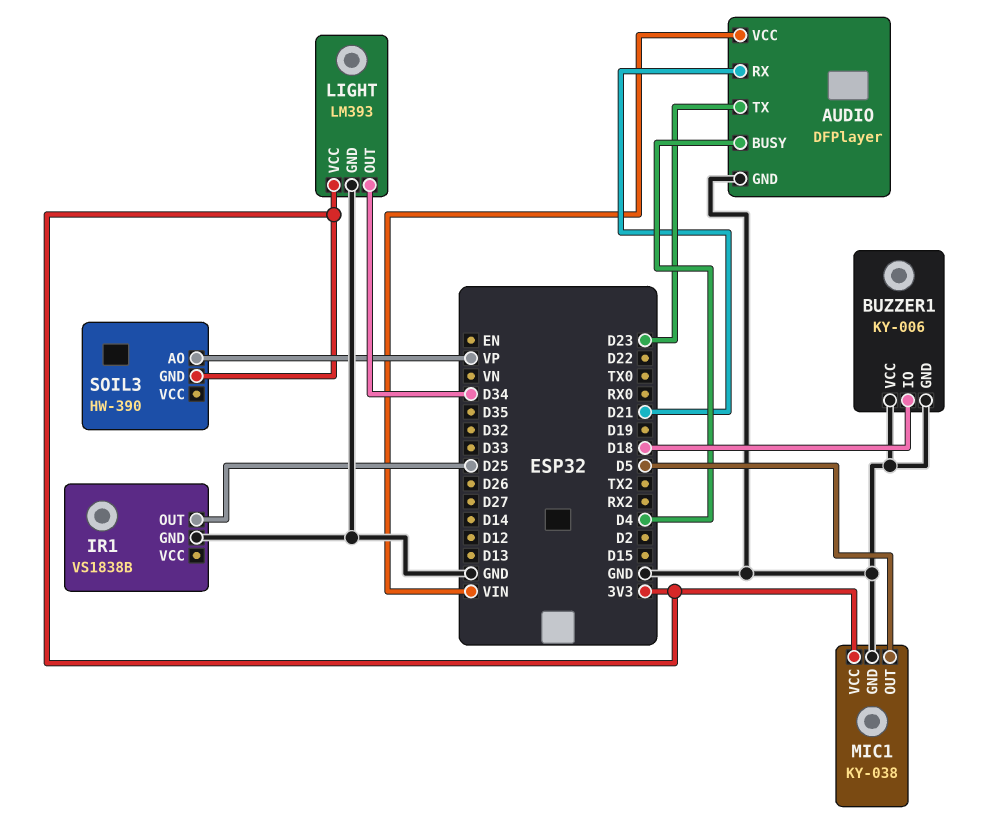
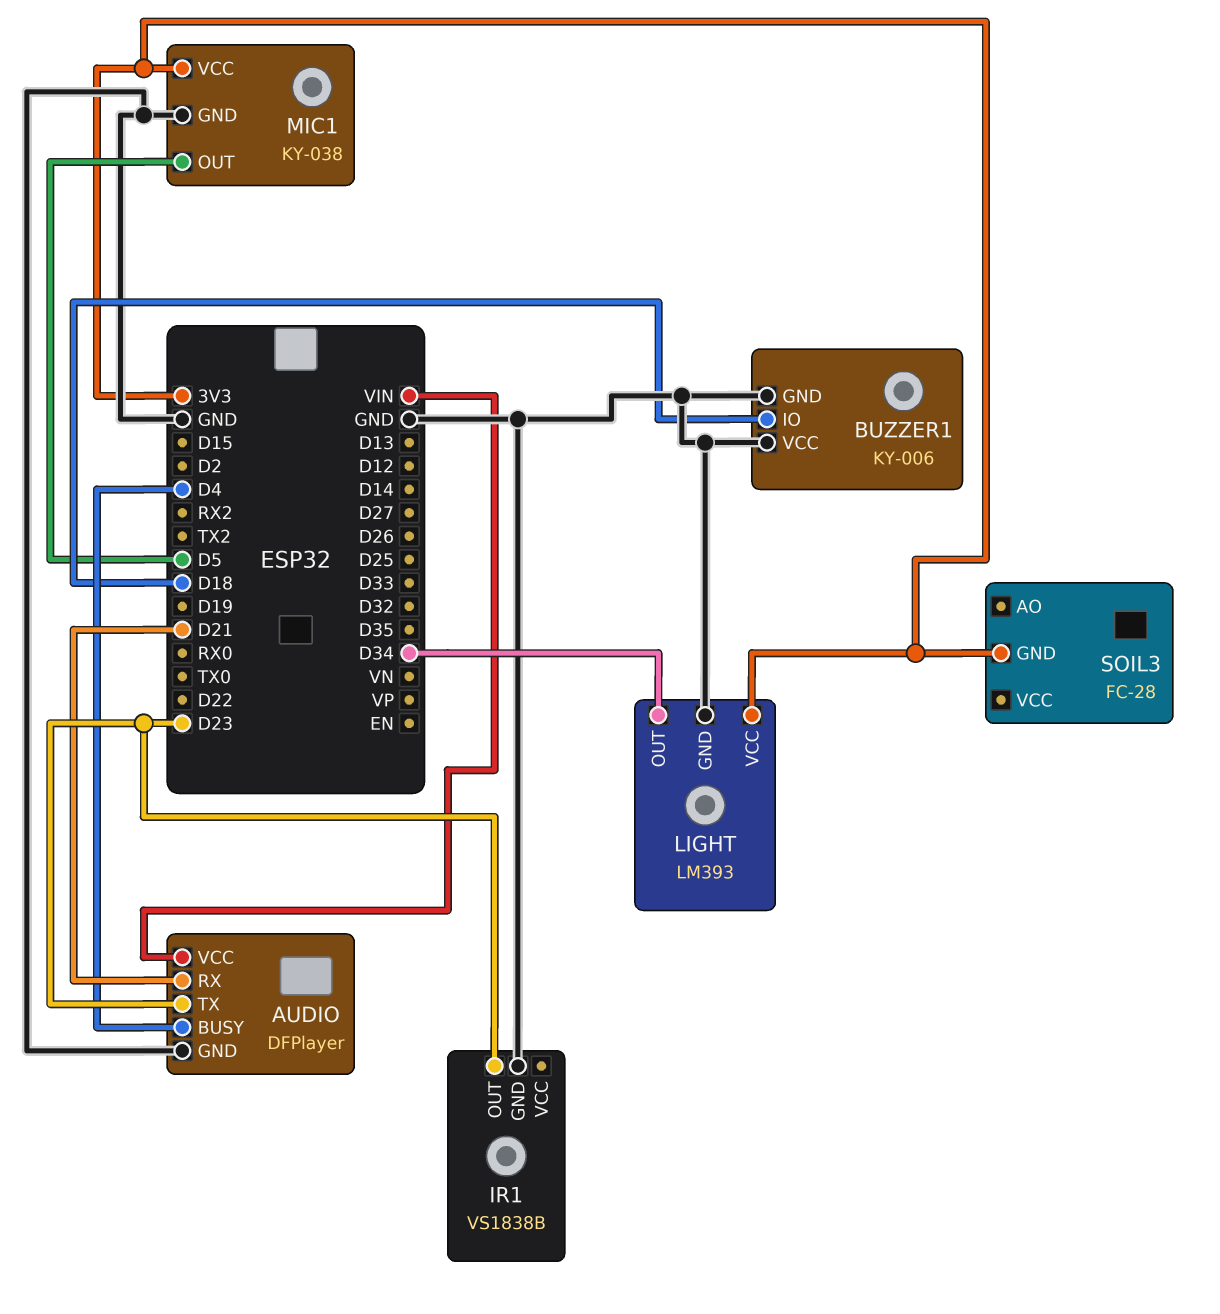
IR1 pin OUT: D25 -> D23
SOIL3: HW-390 -> FC-28
SOIL3 pin AO: VP -> none

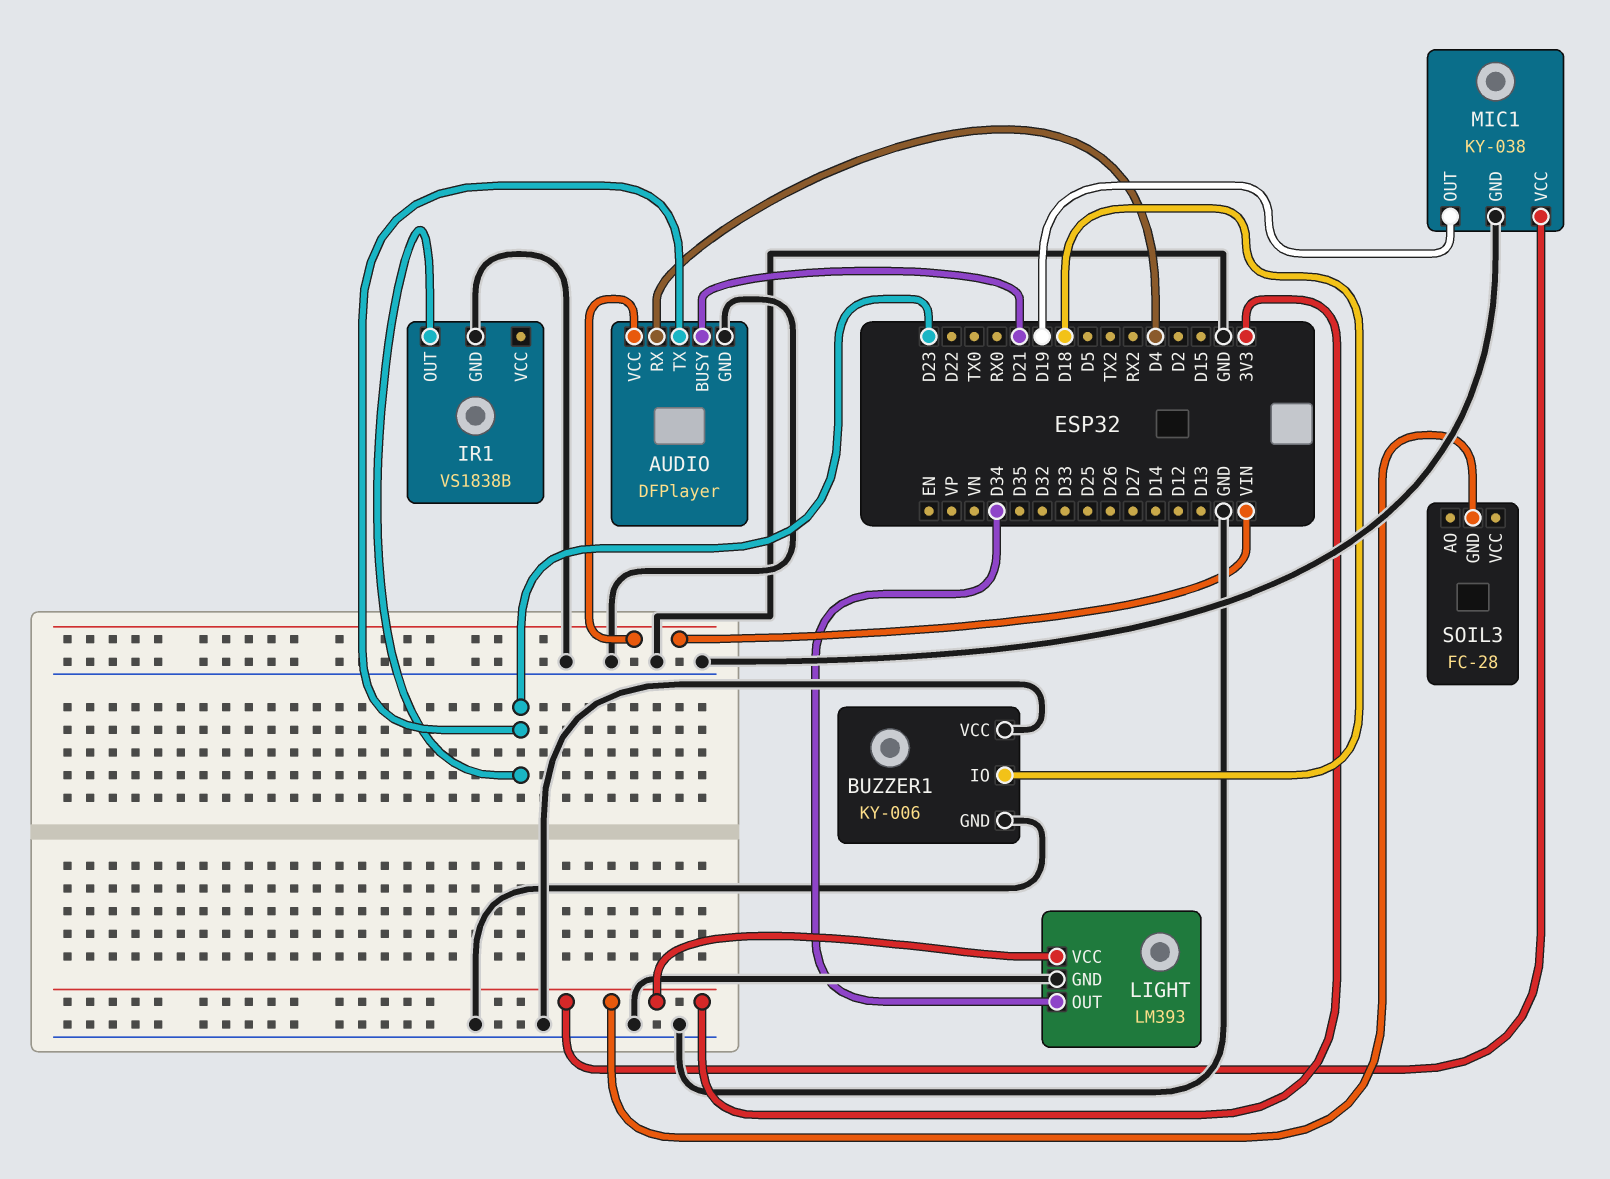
AUDIO pin BUSY: D4 -> D21
AUDIO pin RX: D21 -> D4
MIC1 pin OUT: D5 -> D19

